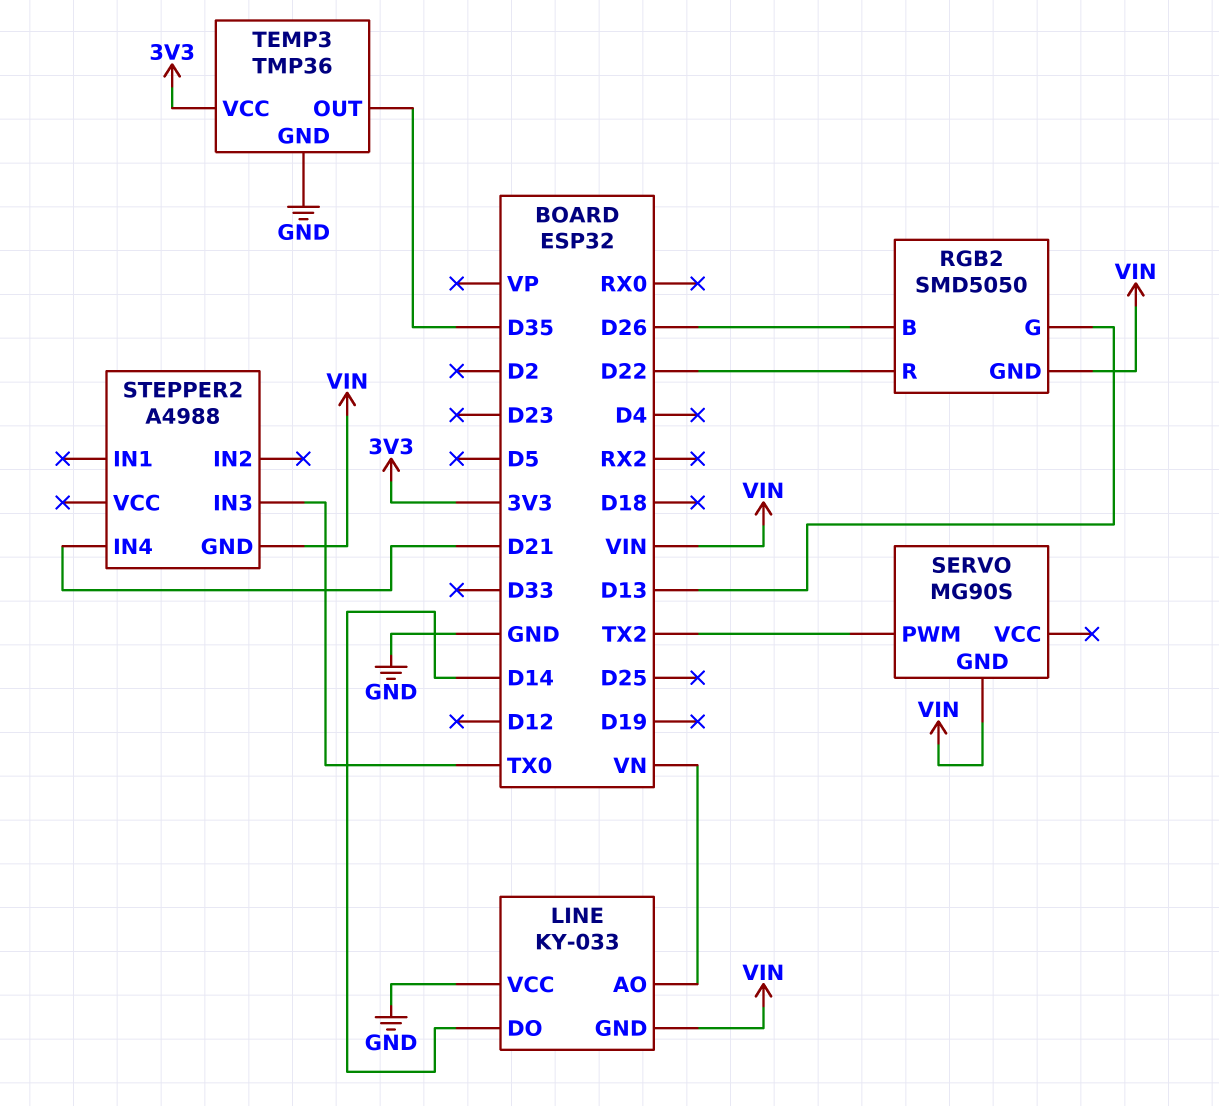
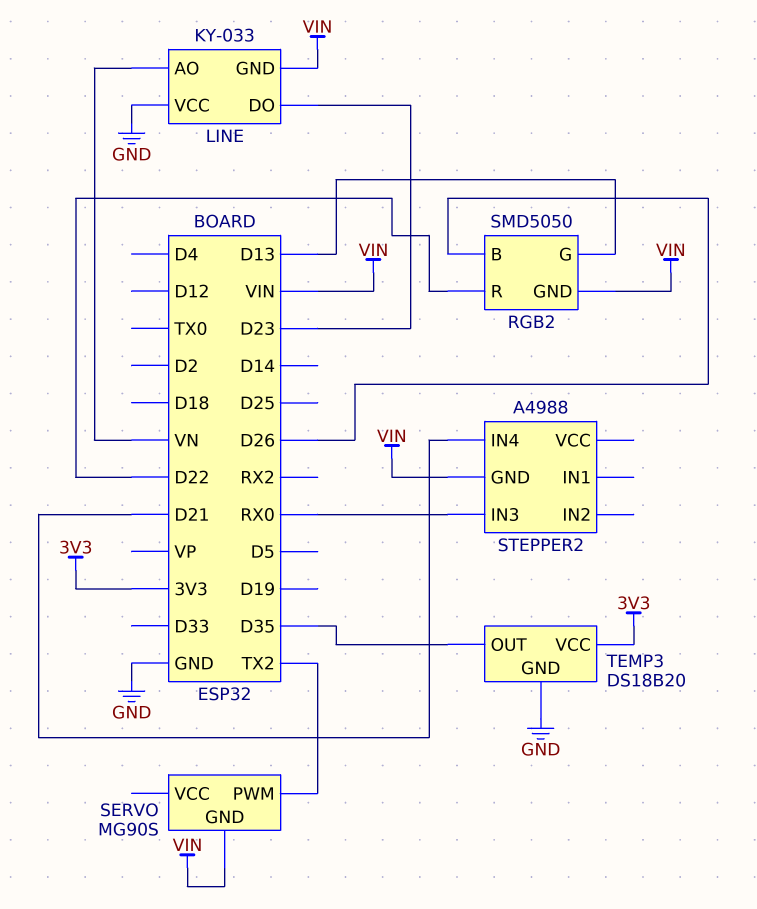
LINE pin DO: D14 -> D23
STEPPER2 pin IN3: TX0 -> RX0
TEMP3: TMP36 -> DS18B20

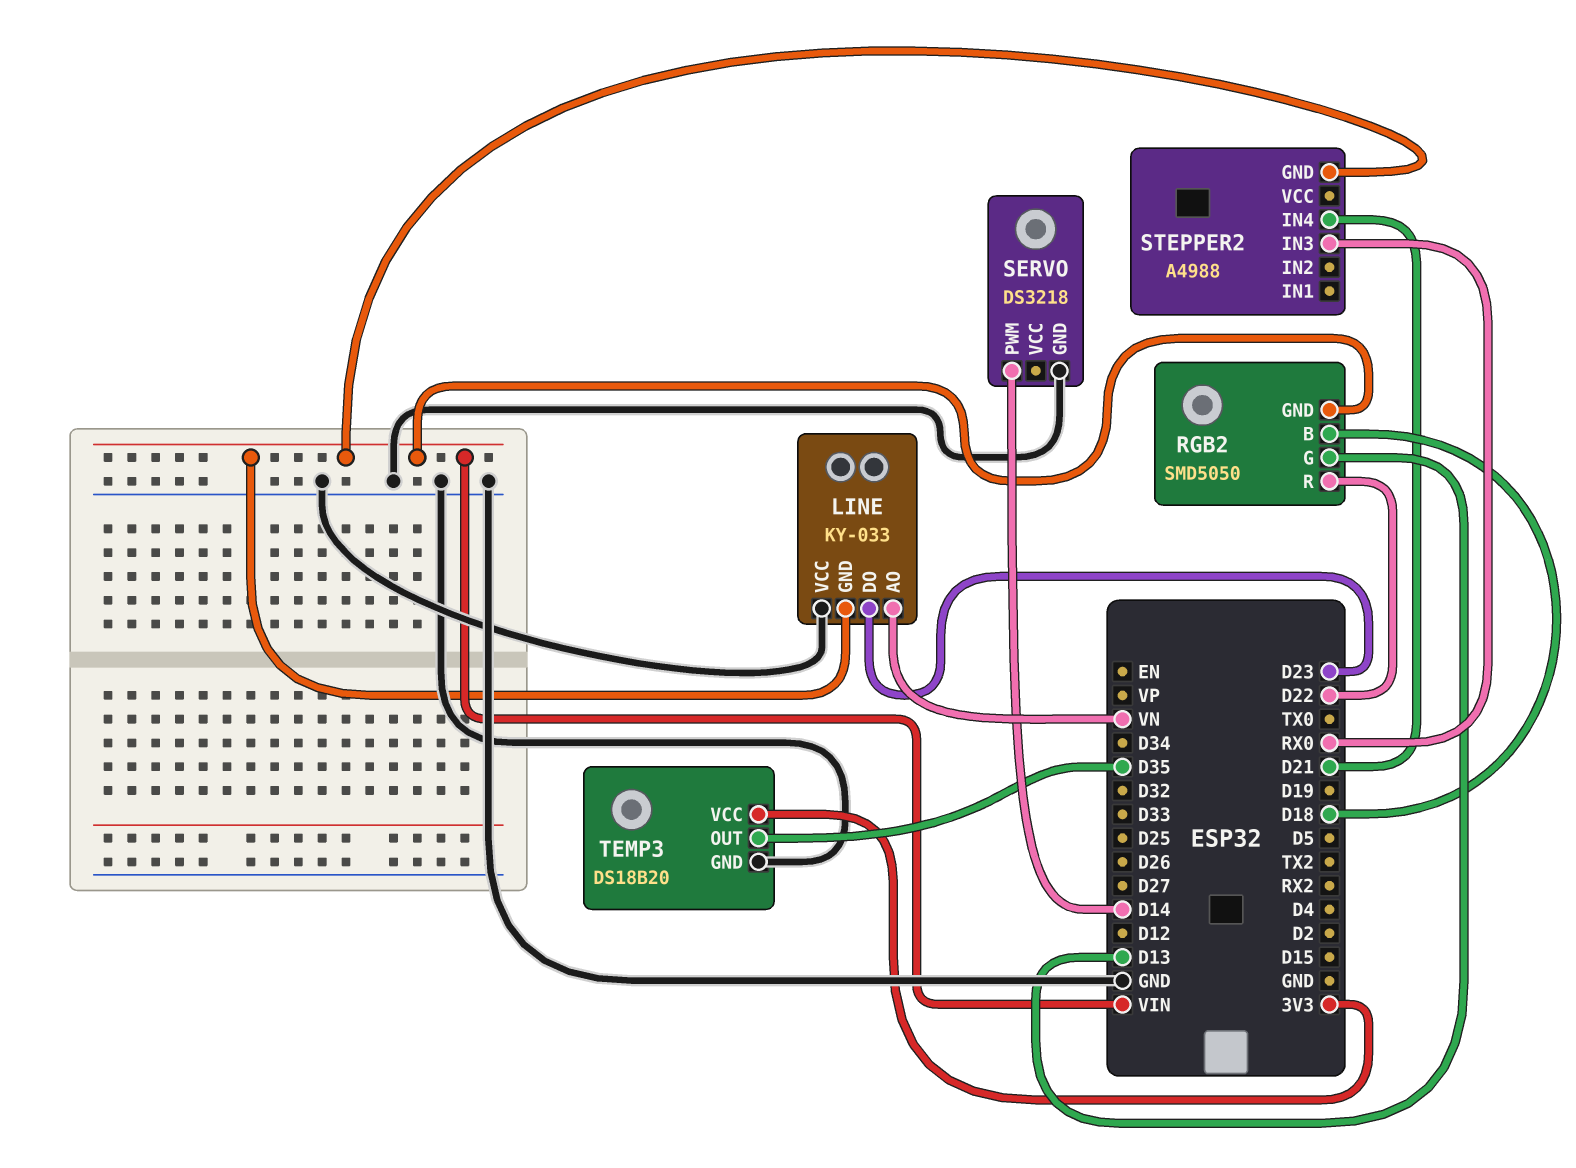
RGB2 pin B: D26 -> D18
SERVO: MG90S -> DS3218
SERVO pin GND: VIN -> GND
SERVO pin PWM: TX2 -> D14

